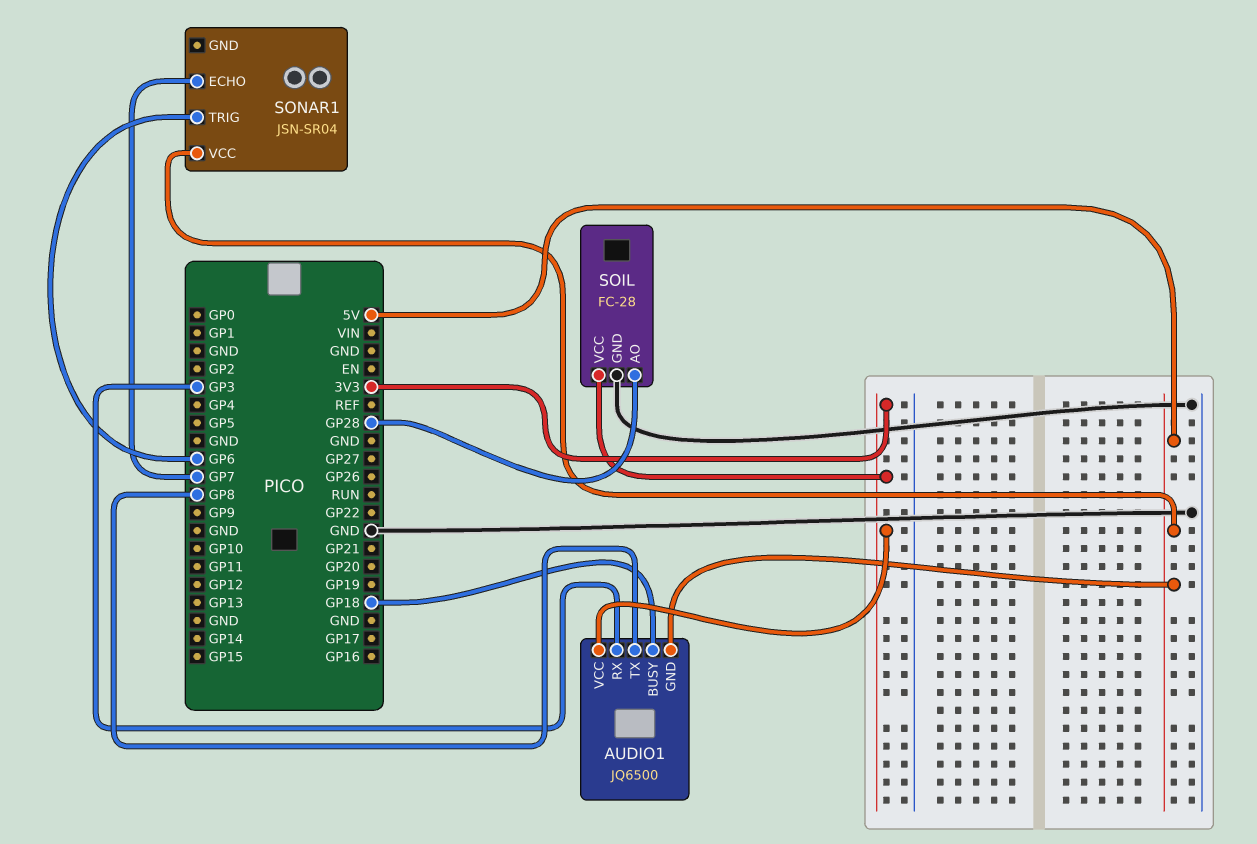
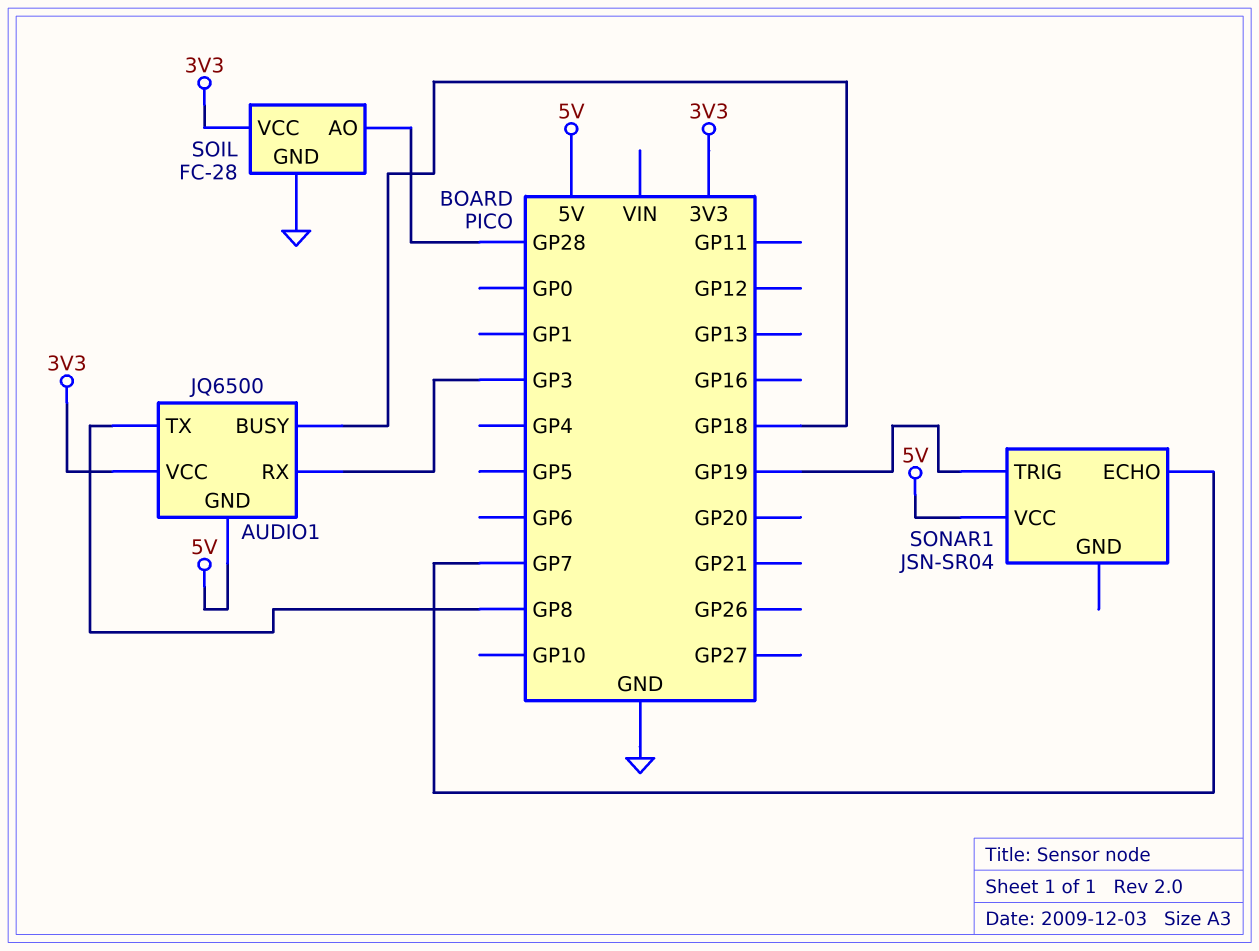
SONAR1 pin TRIG: GP6 -> GP19

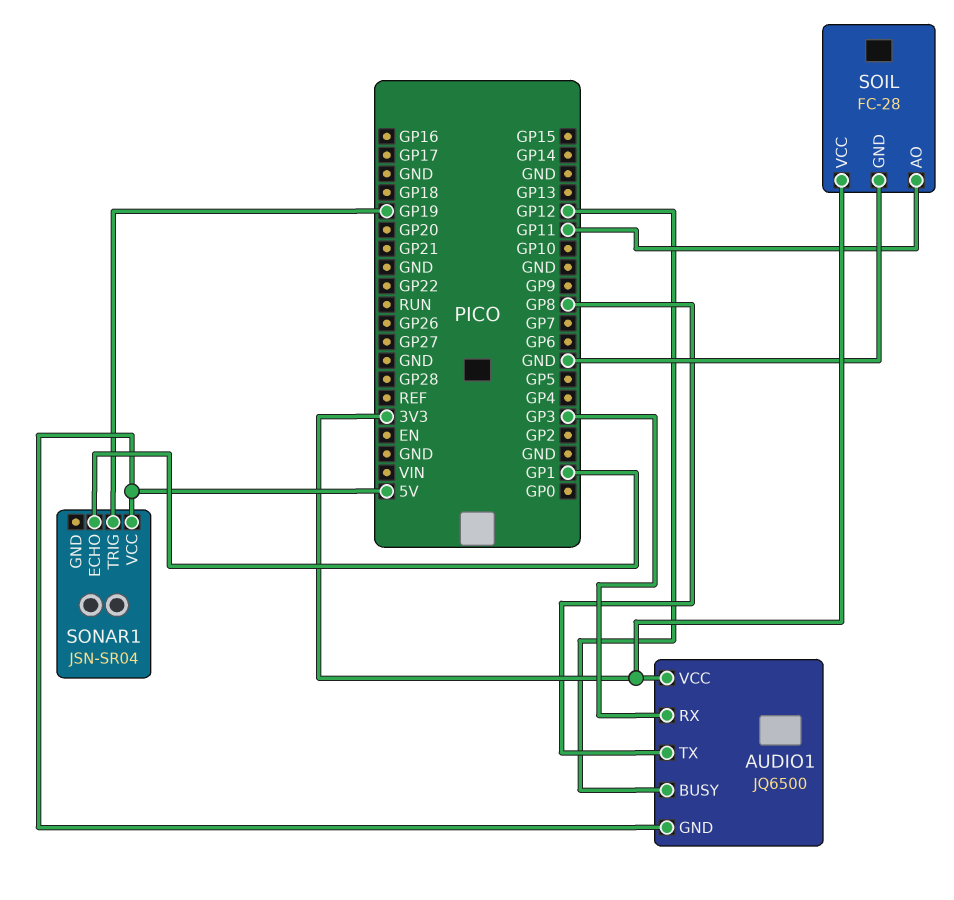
AUDIO1 pin BUSY: GP18 -> GP12
SOIL pin AO: GP28 -> GP11
SONAR1 pin ECHO: GP7 -> GP1

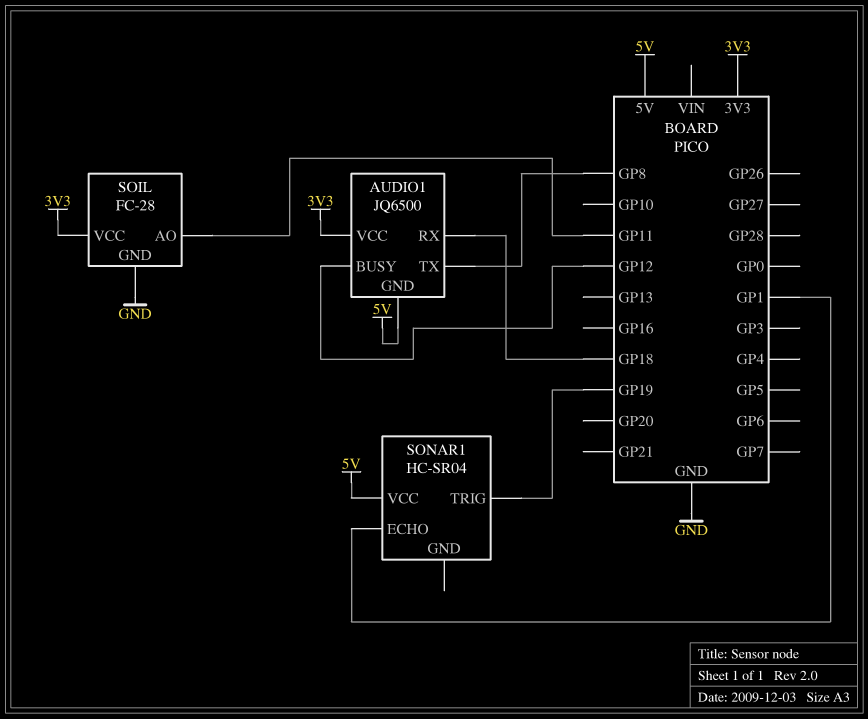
AUDIO1 pin RX: GP3 -> GP18
SONAR1: JSN-SR04 -> HC-SR04

